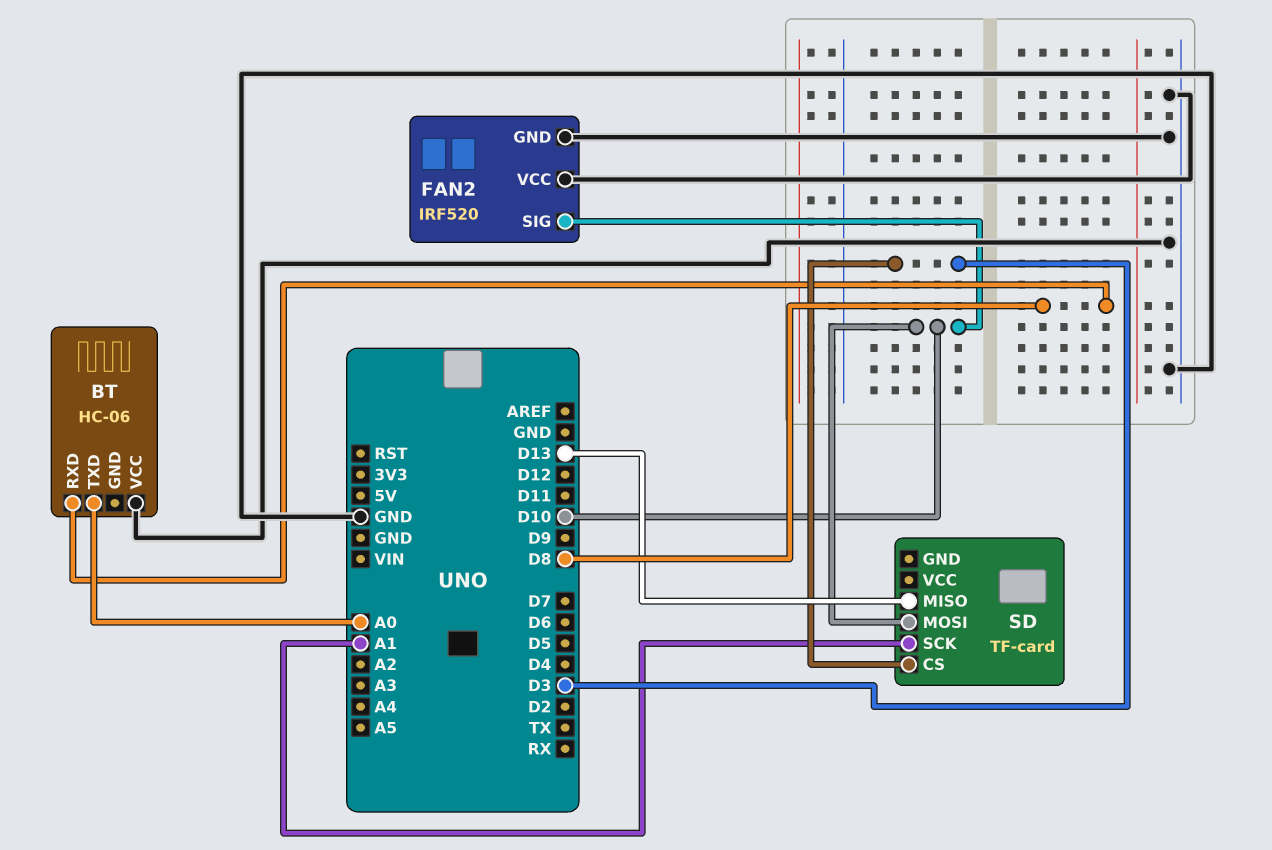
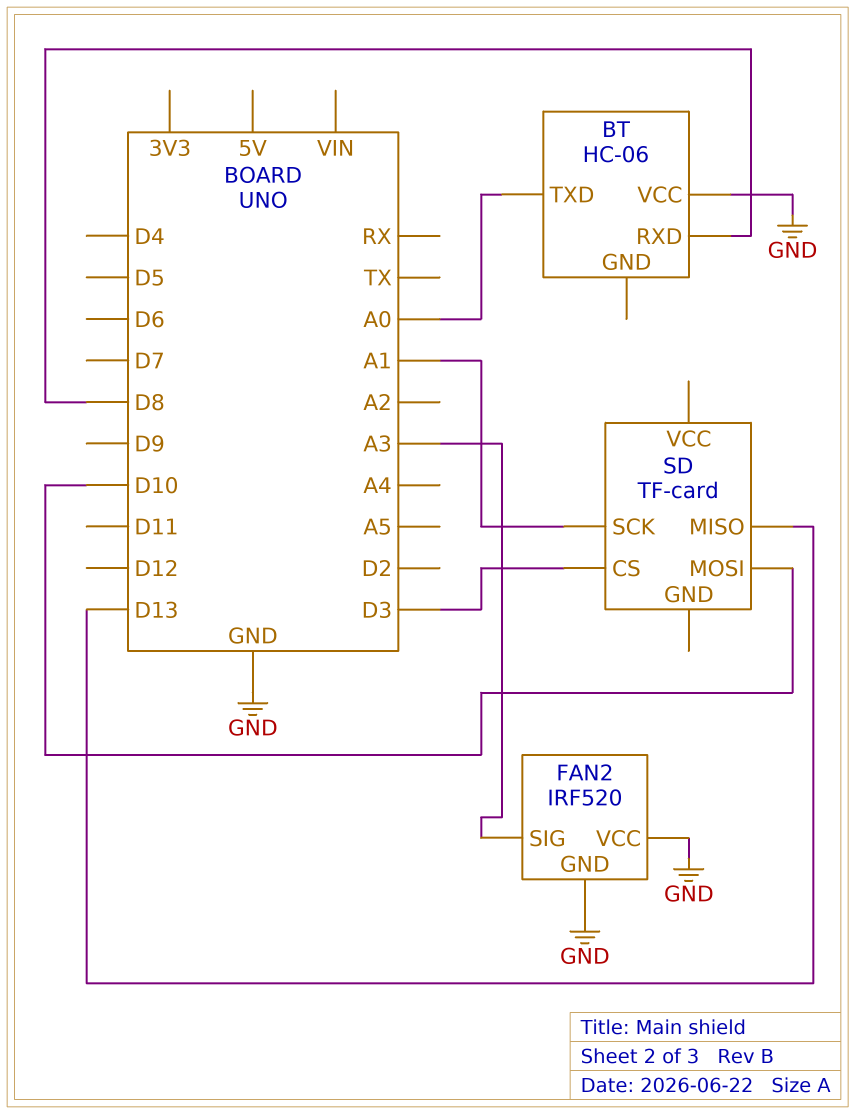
FAN2 pin SIG: D10 -> A3

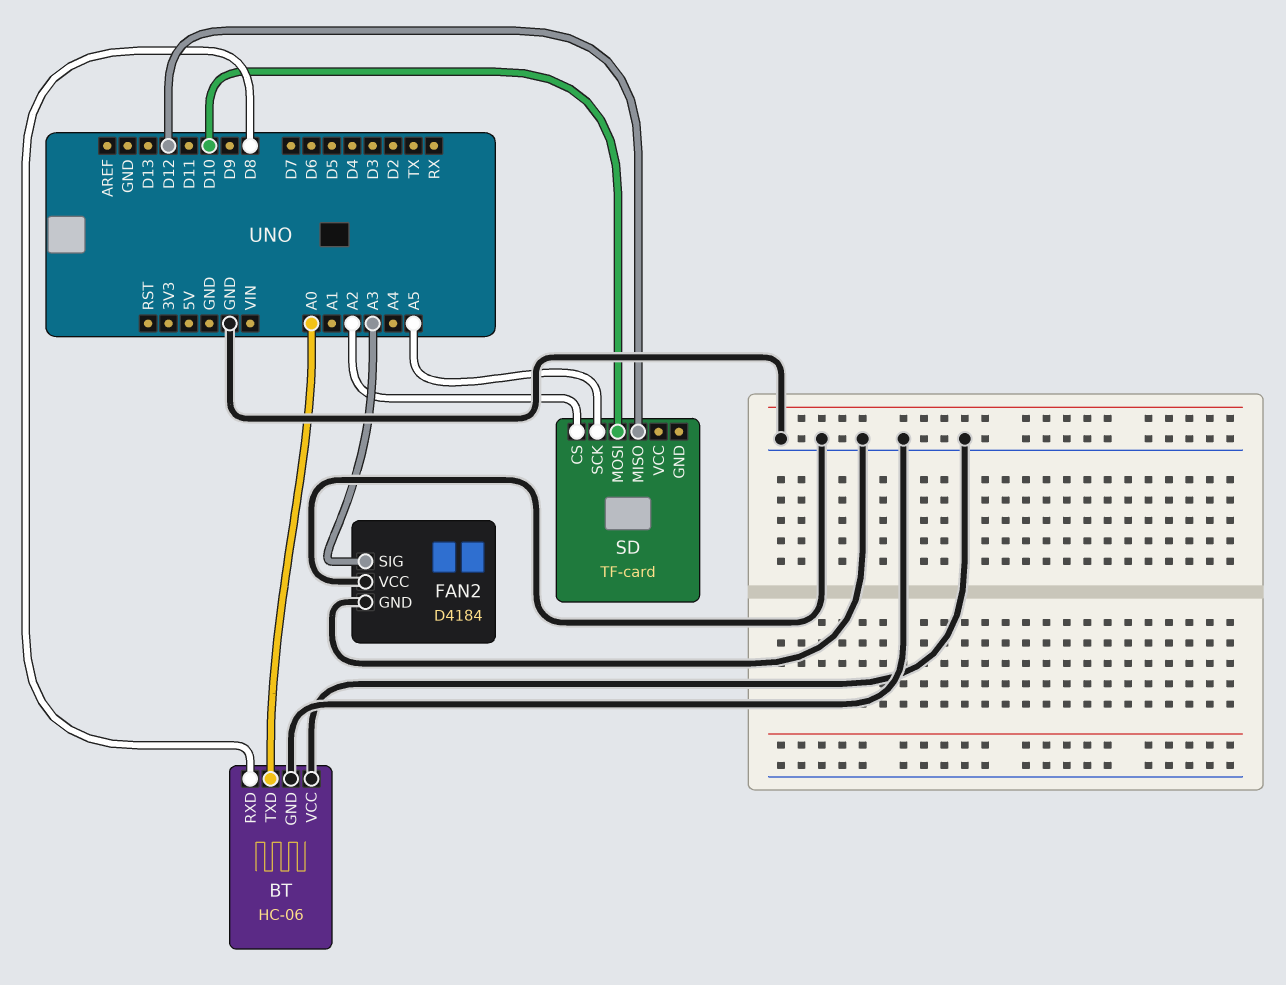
BT pin GND: none -> GND
FAN2: IRF520 -> D4184
SD pin CS: D3 -> A2
SD pin MISO: D13 -> D12
SD pin SCK: A1 -> A5

